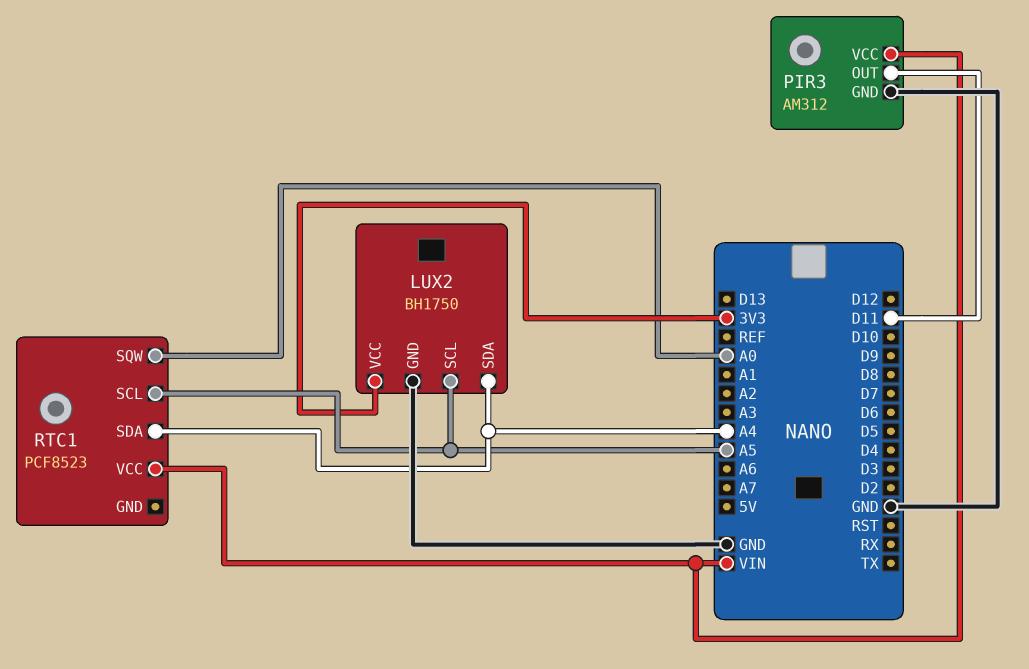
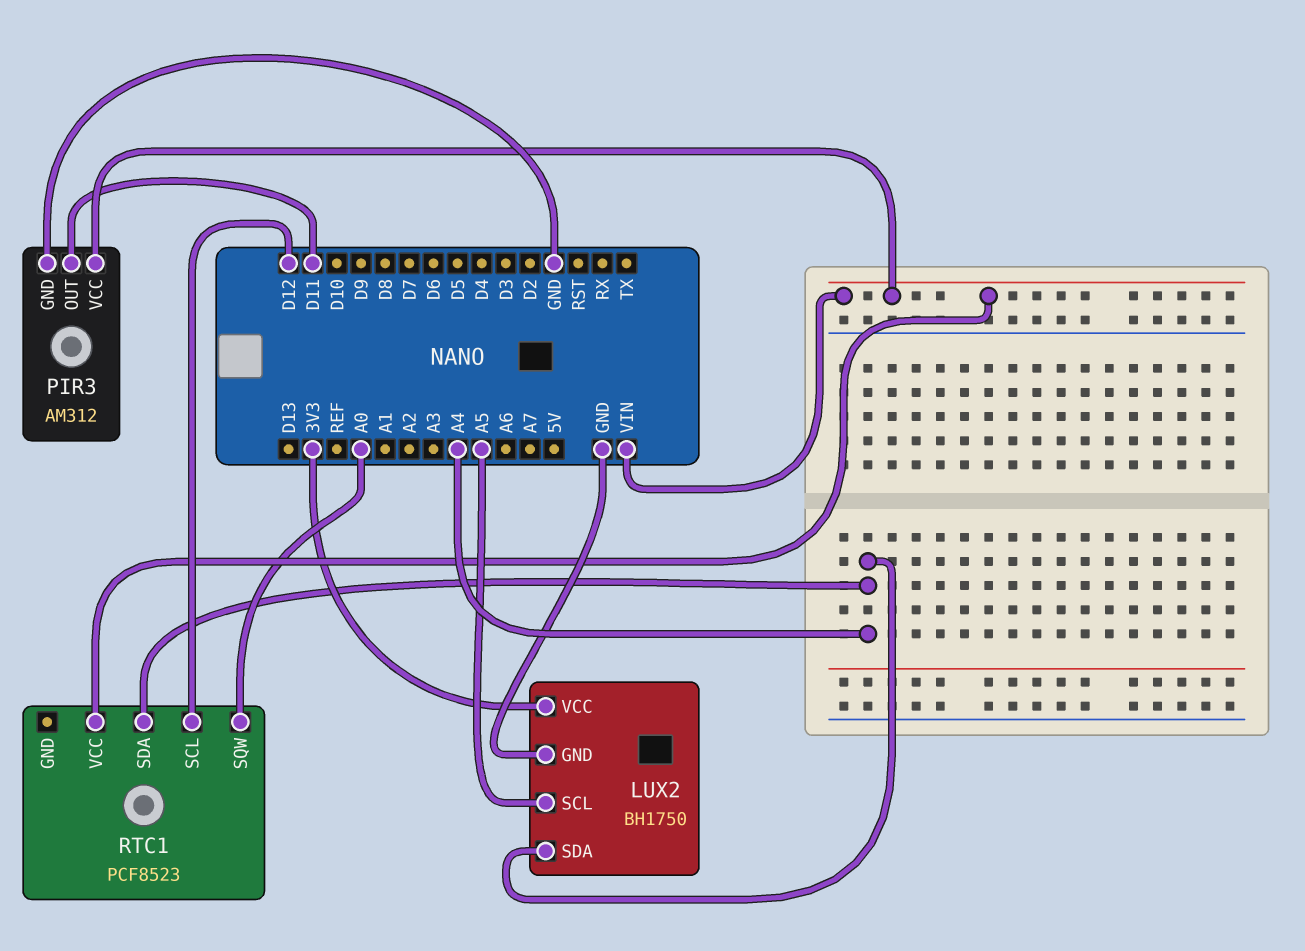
RTC1 pin SCL: A5 -> D12

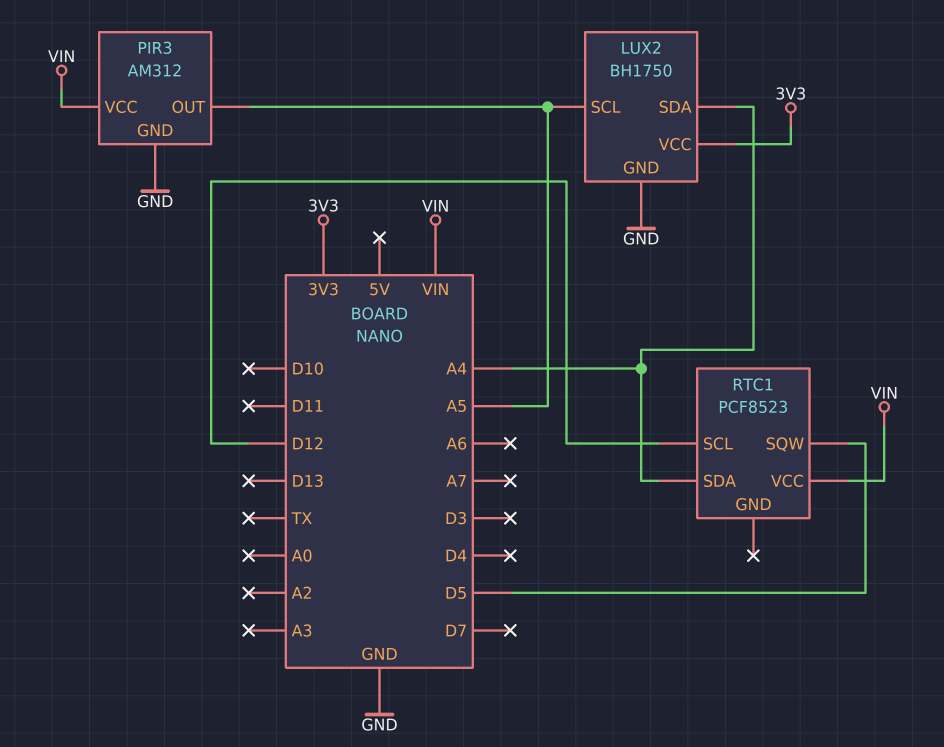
PIR3 pin OUT: D11 -> A5
RTC1 pin SQW: A0 -> D5

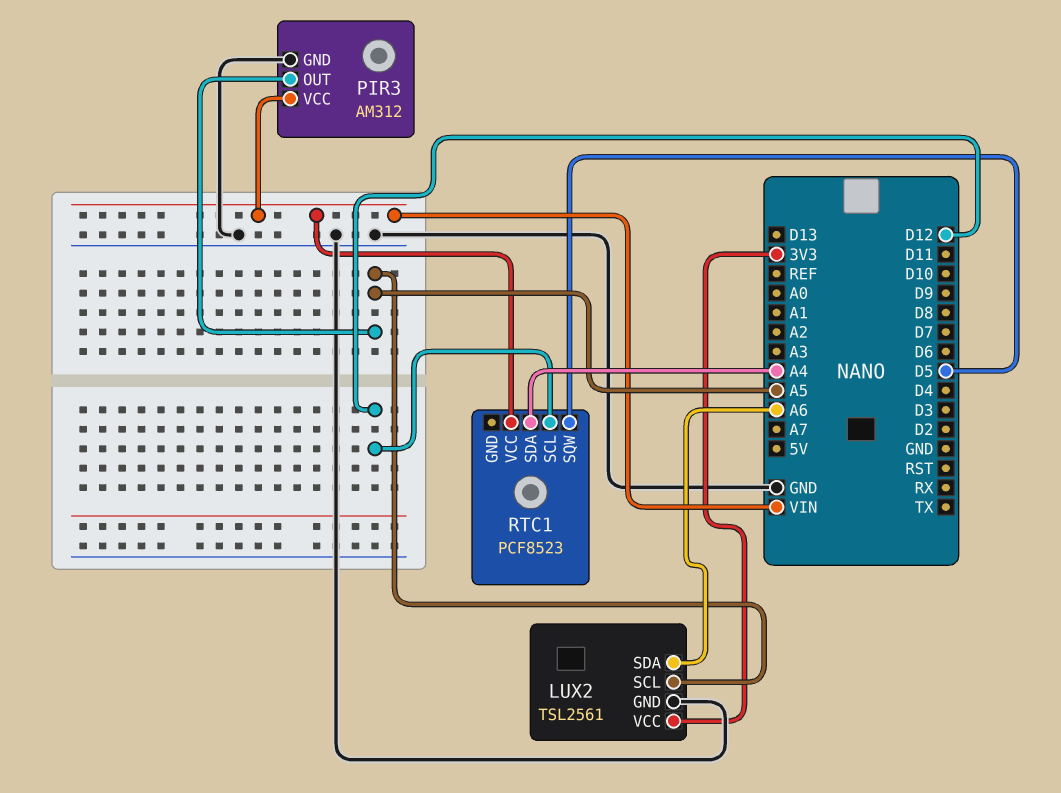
LUX2: BH1750 -> TSL2561
LUX2 pin SDA: A4 -> A6

